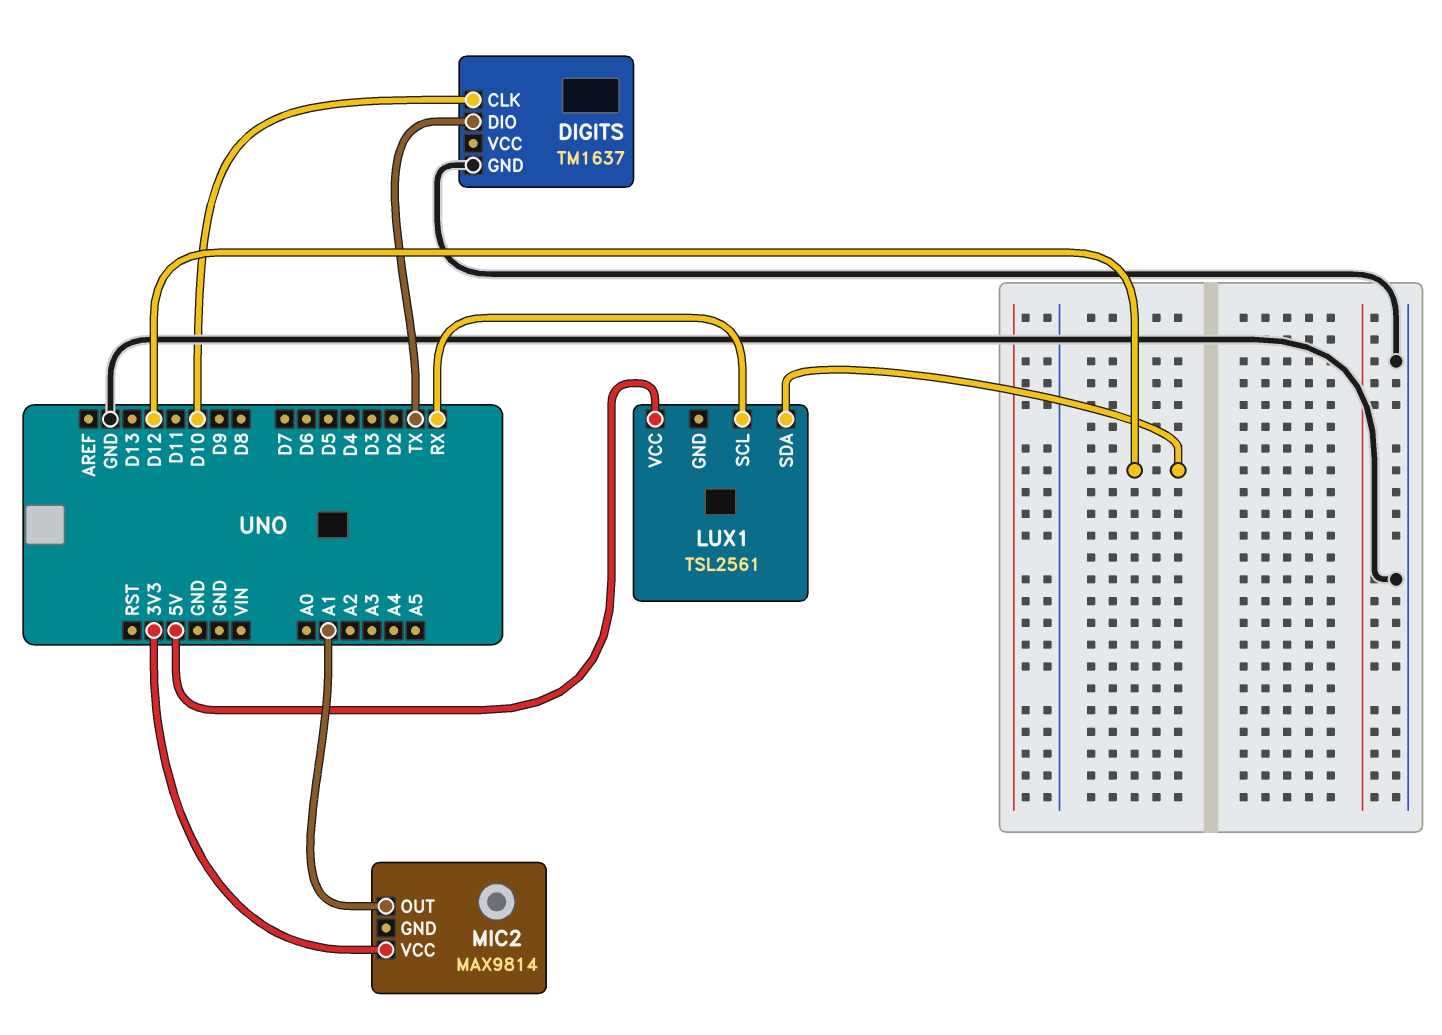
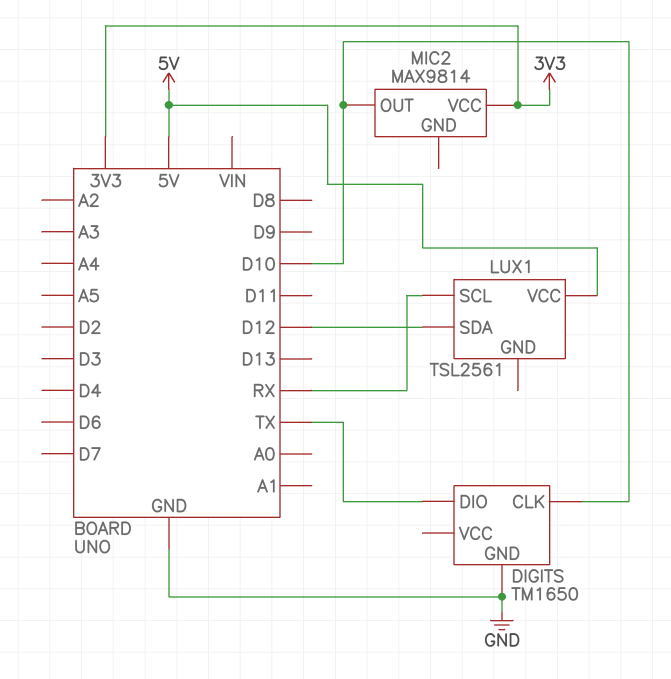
DIGITS: TM1637 -> TM1650
MIC2 pin OUT: A1 -> D10

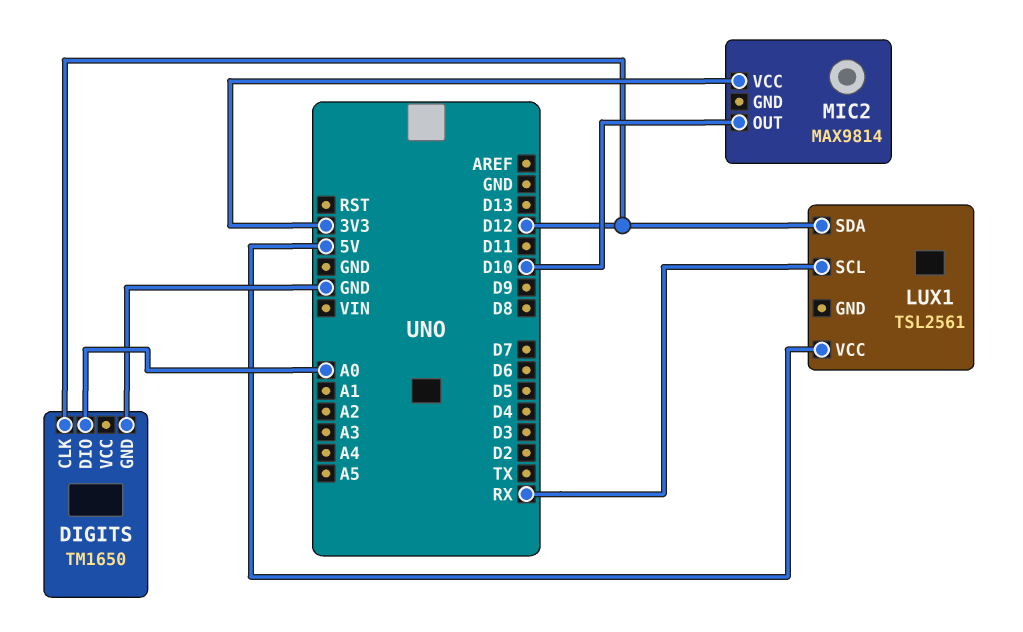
DIGITS pin CLK: D10 -> D12
DIGITS pin DIO: TX -> A0

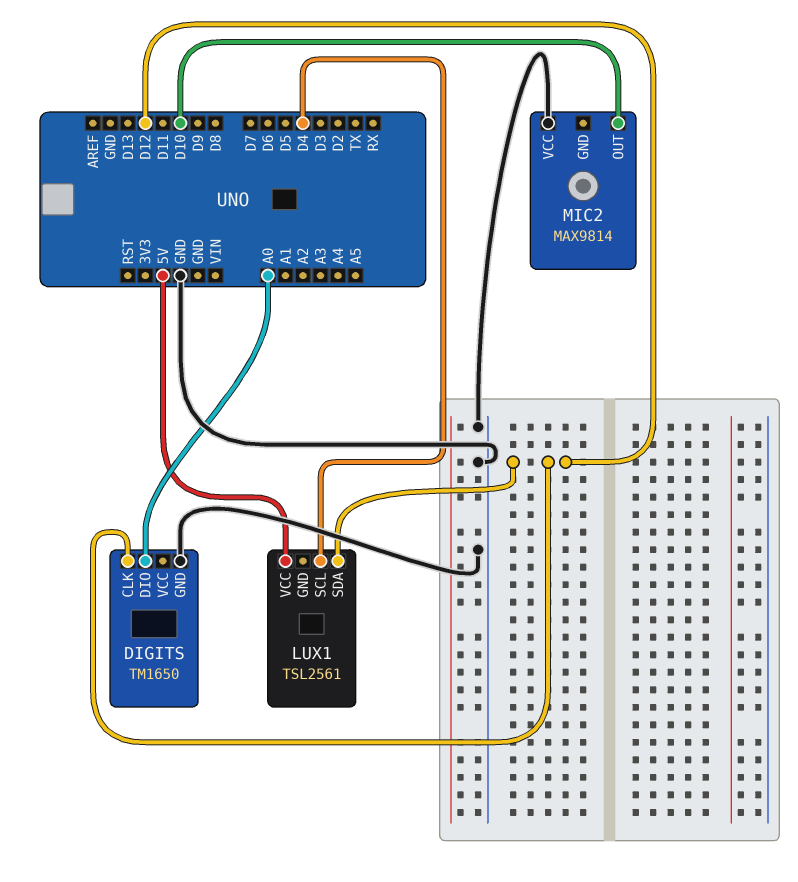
LUX1 pin SCL: RX -> D4
MIC2 pin VCC: 3V3 -> GND

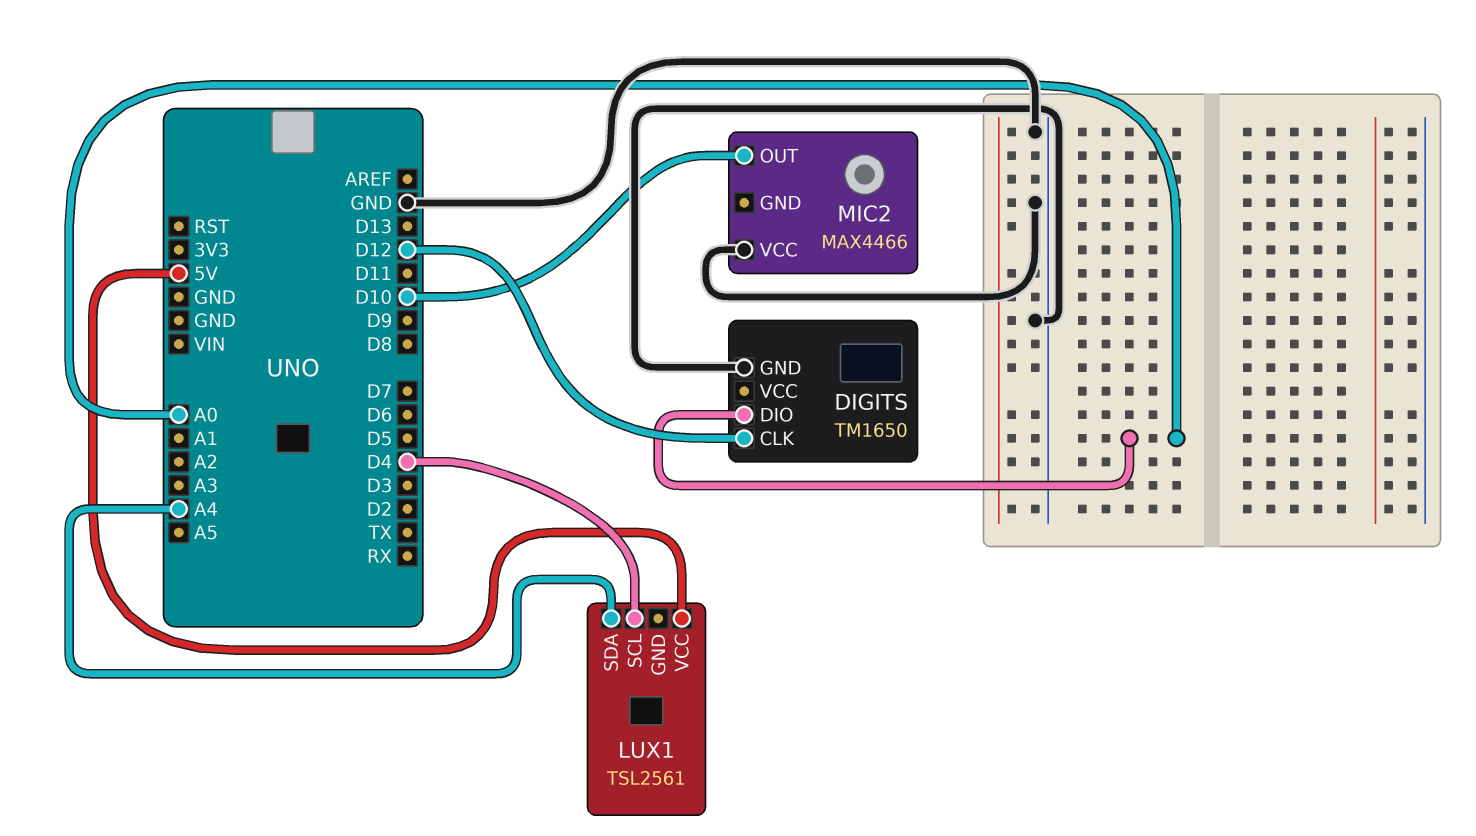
LUX1 pin SDA: D12 -> A4
MIC2: MAX9814 -> MAX4466

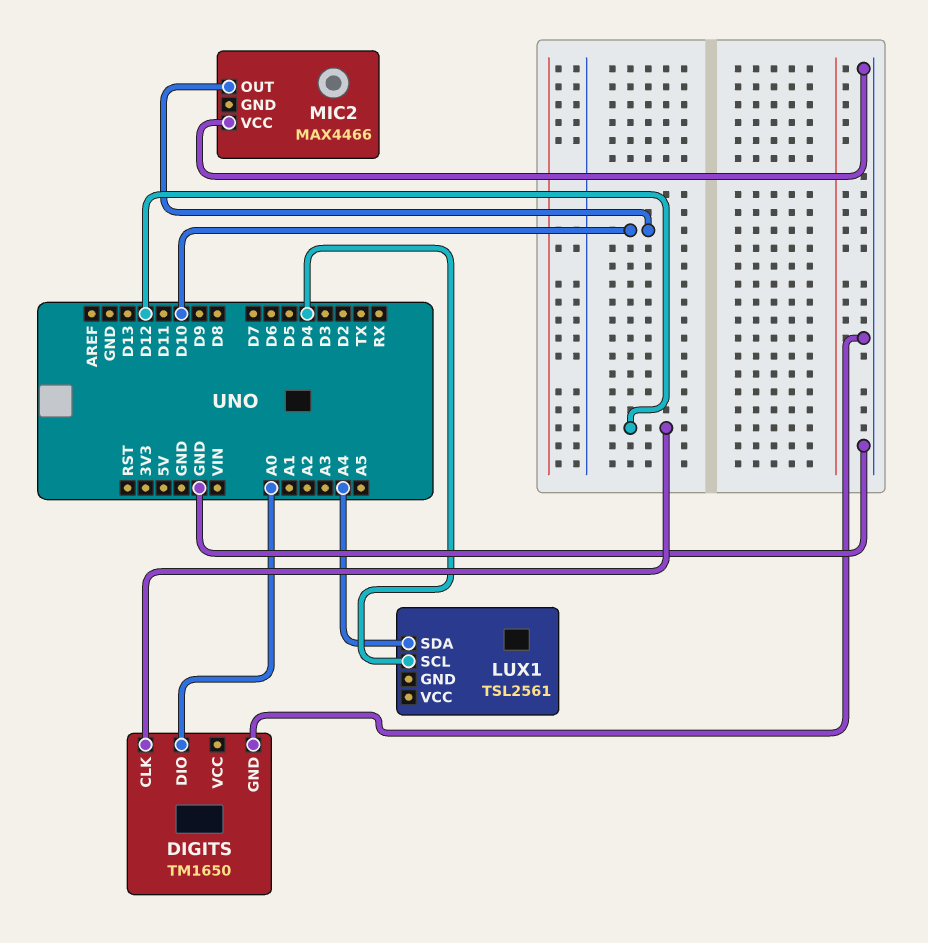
LUX1 pin VCC: 5V -> none

